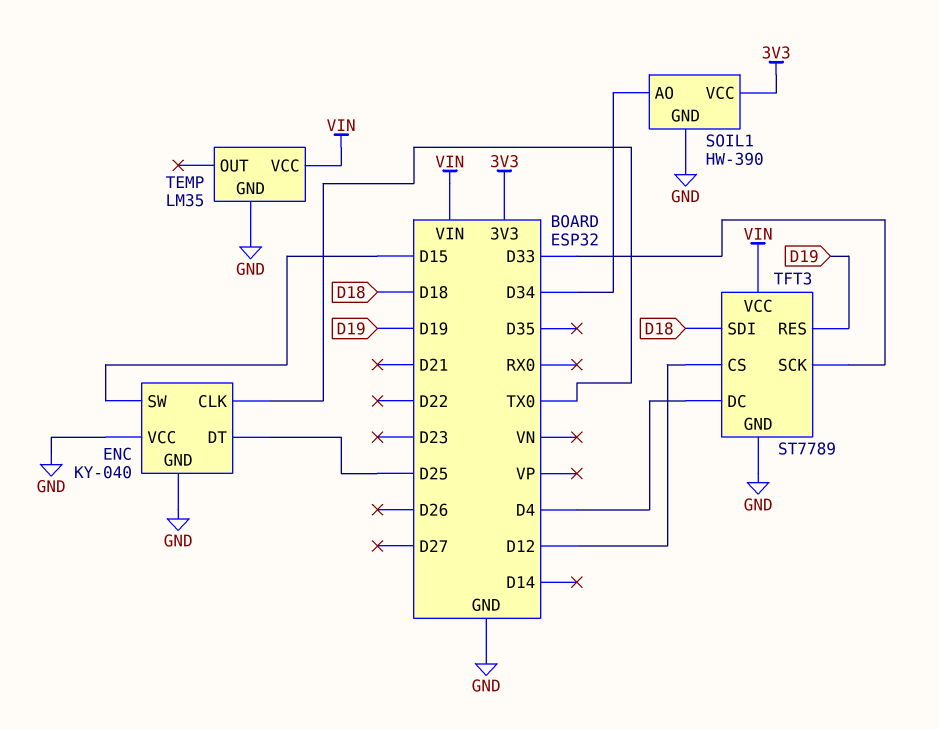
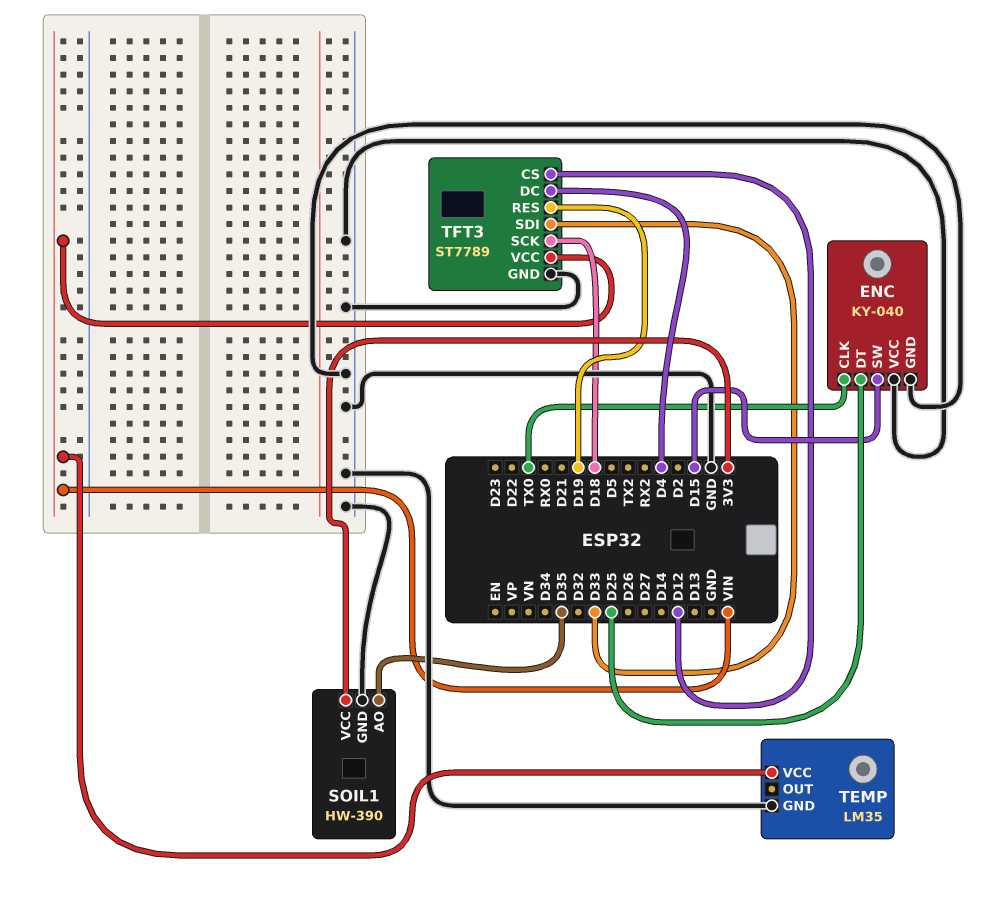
SOIL1 pin AO: D34 -> D35
TFT3 pin SCK: D33 -> D18
TFT3 pin SDI: D18 -> D33

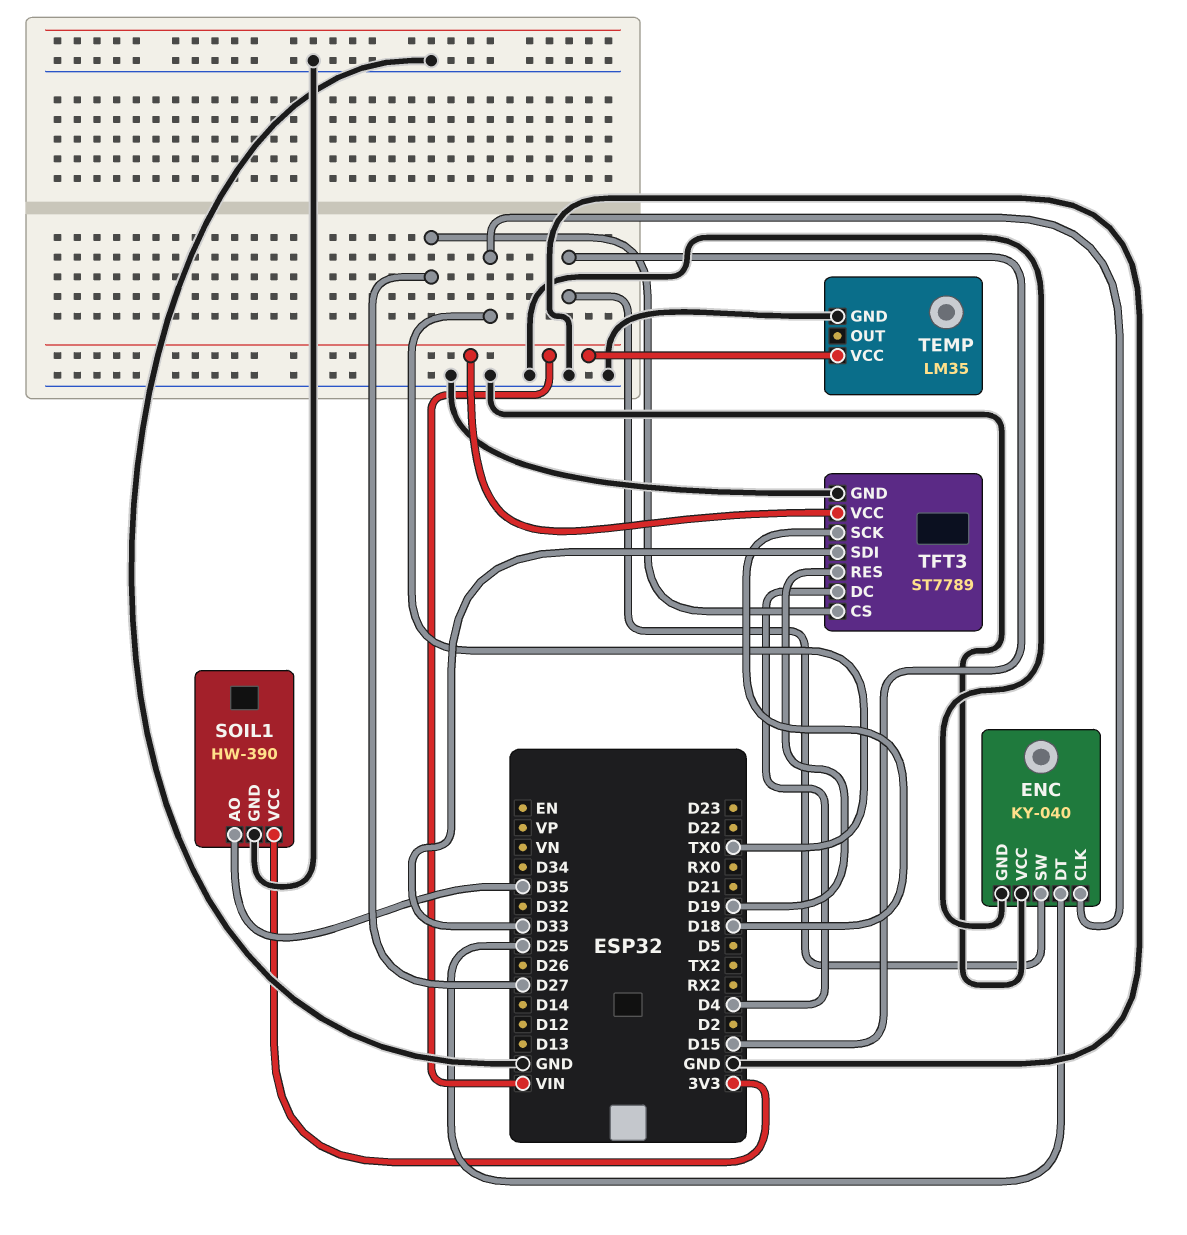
TFT3 pin CS: D12 -> D27

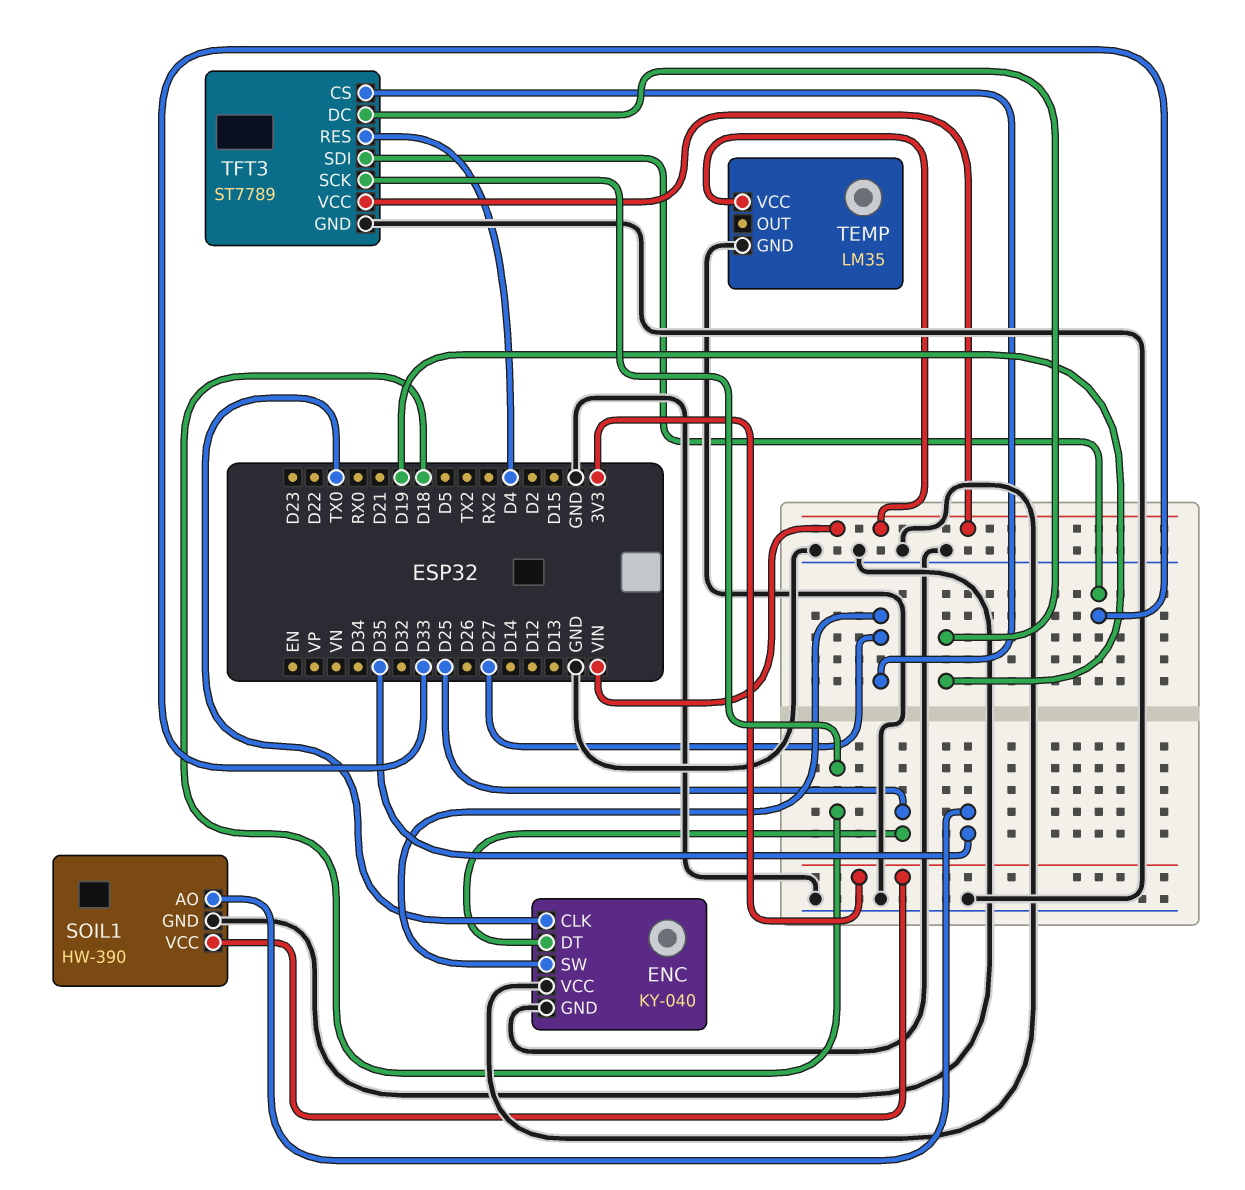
ENC pin SW: D15 -> D27
TFT3 pin DC: D4 -> D19
TFT3 pin RES: D19 -> D4

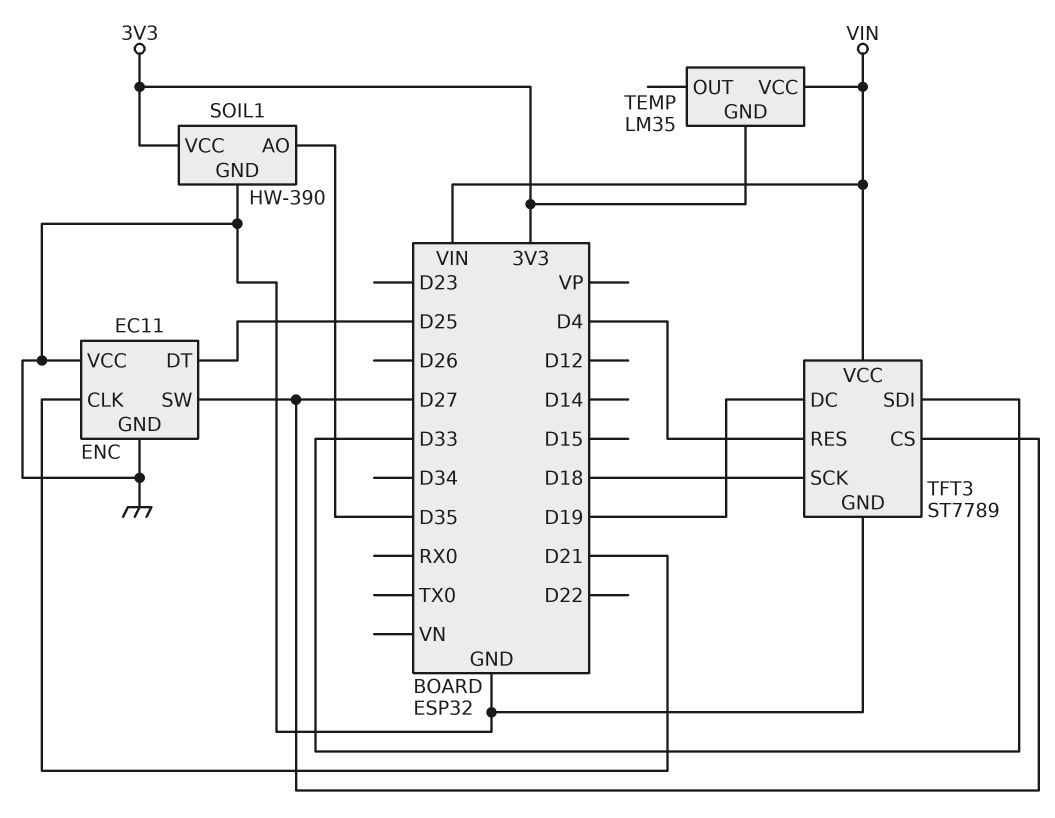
ENC: KY-040 -> EC11
ENC pin CLK: TX0 -> D21
TEMP pin GND: GND -> 3V3

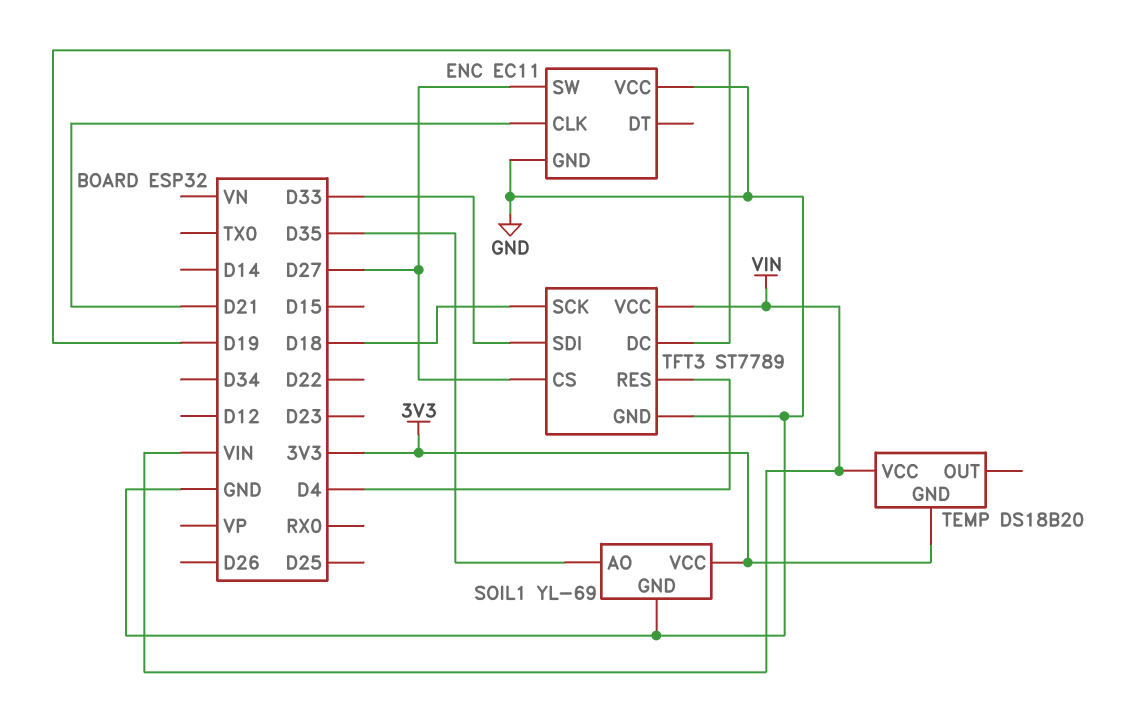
ENC pin DT: D25 -> none
SOIL1: HW-390 -> YL-69
TEMP: LM35 -> DS18B20

